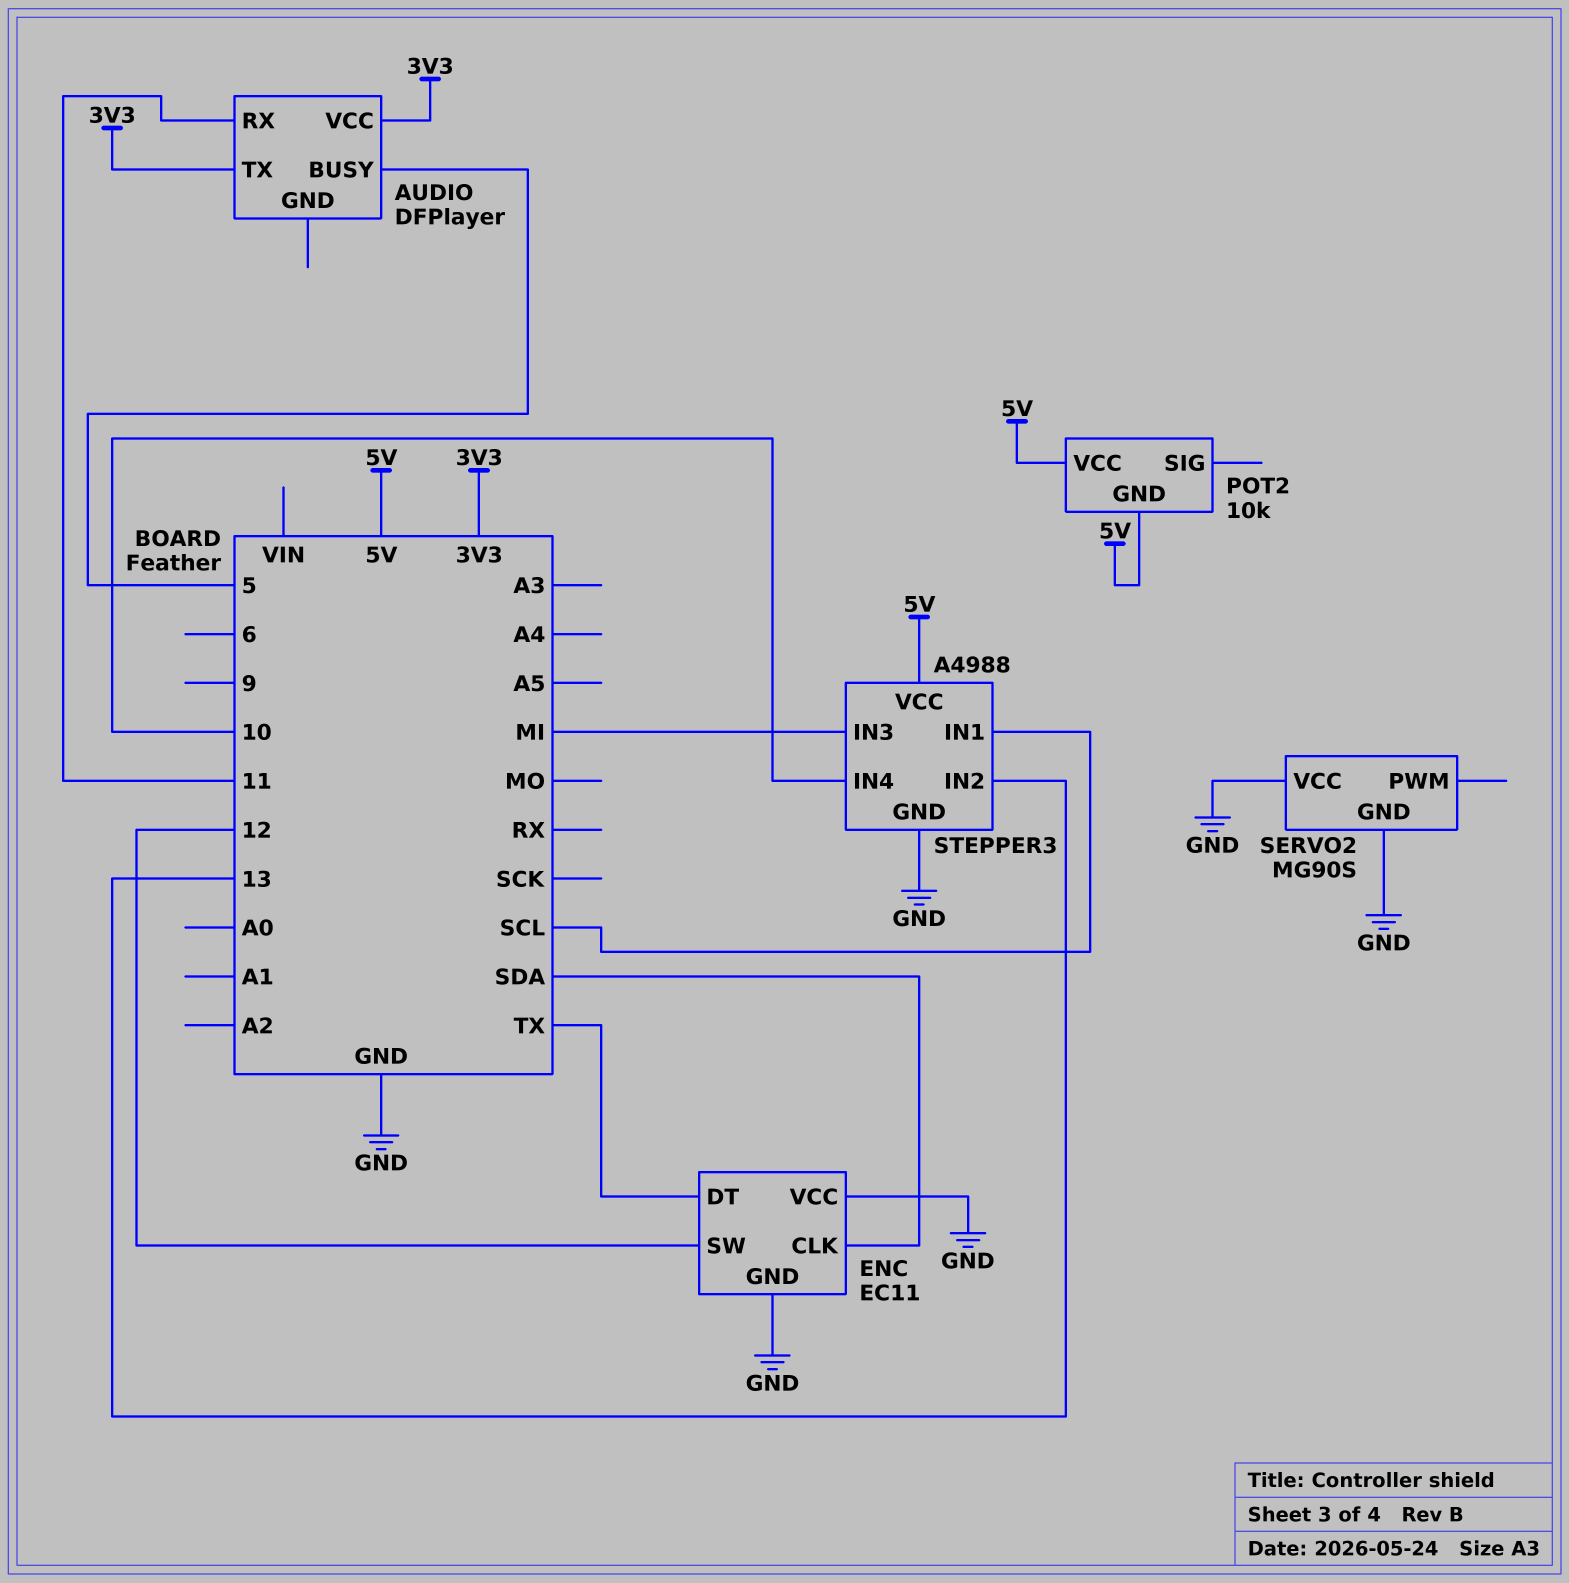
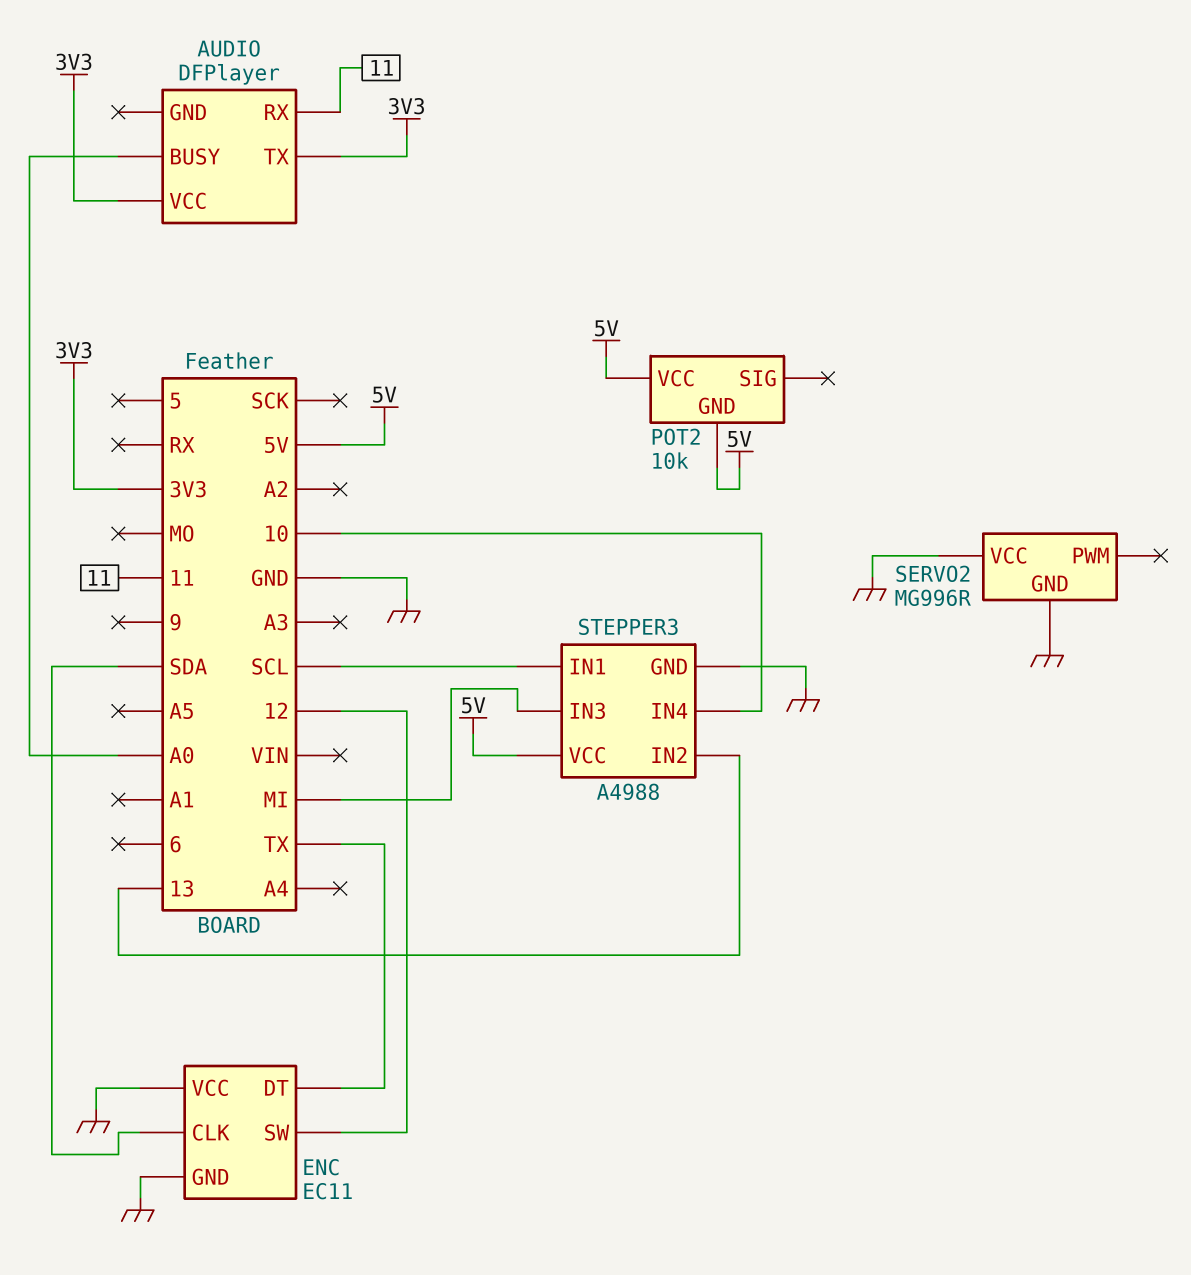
AUDIO pin BUSY: 5 -> A0
SERVO2: MG90S -> MG996R

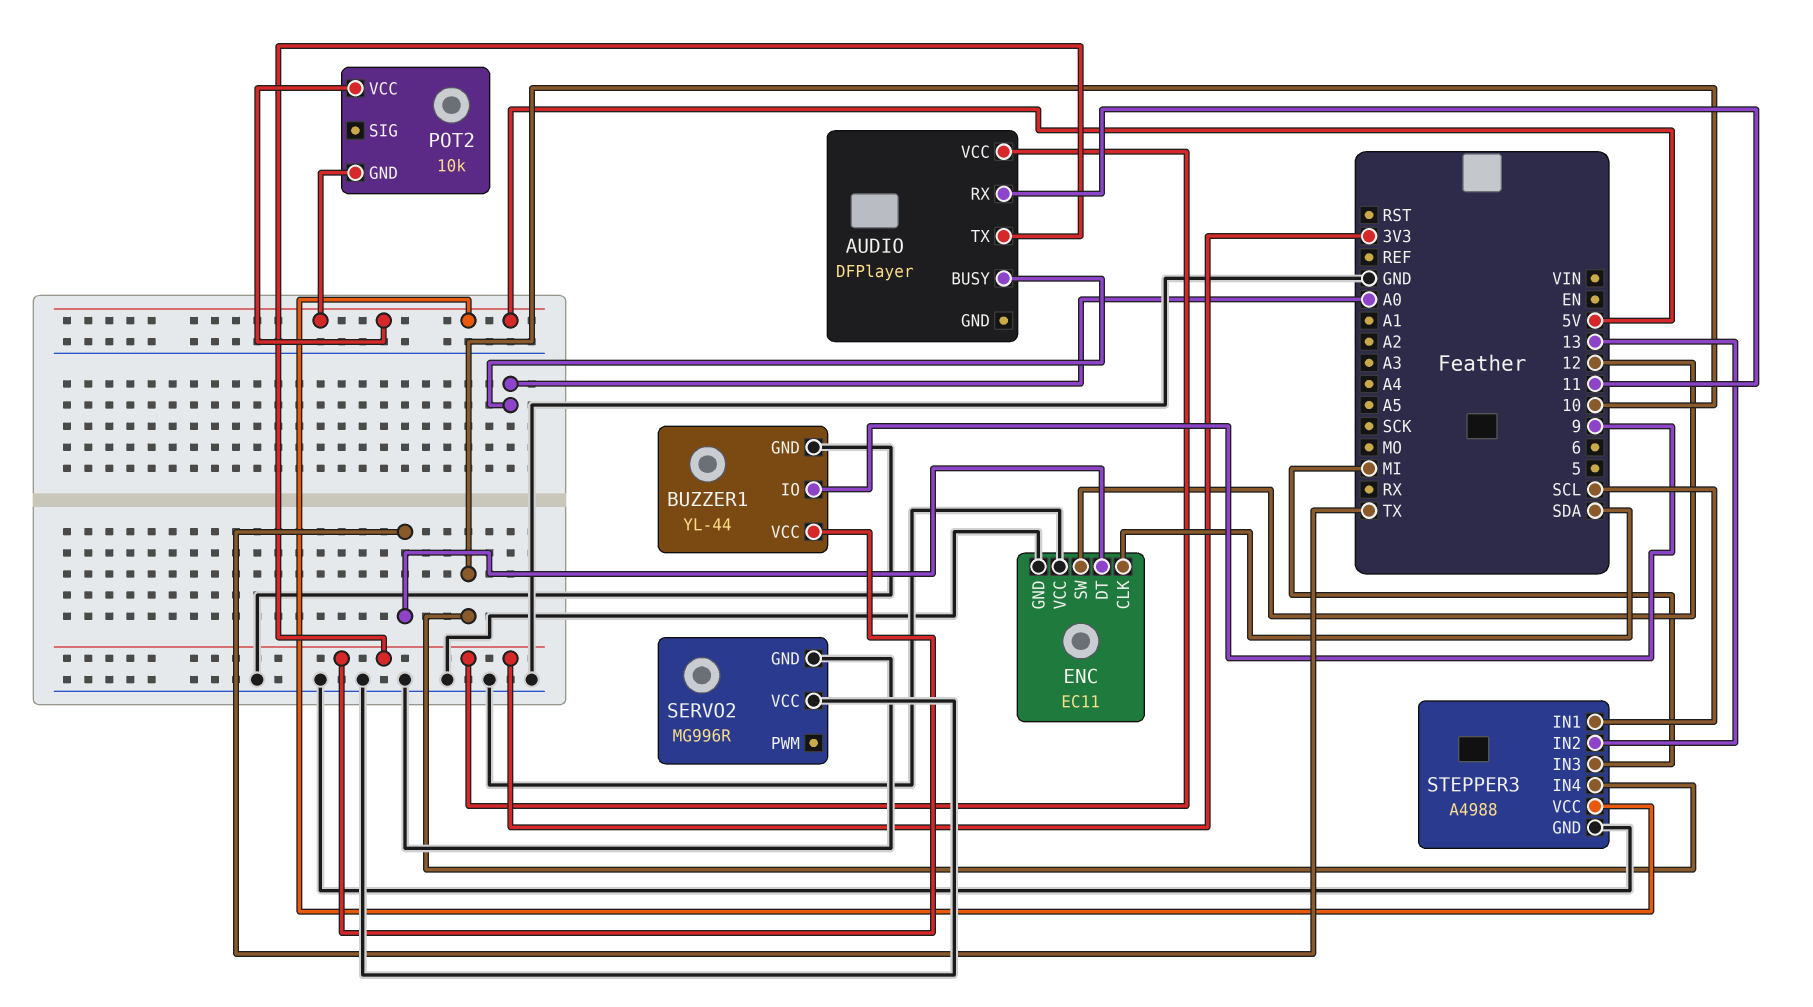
BUZZER1: none -> YL-44
BUZZER1 pin GND: none -> GND
BUZZER1 pin IO: none -> 9
BUZZER1 pin VCC: none -> 3V3

